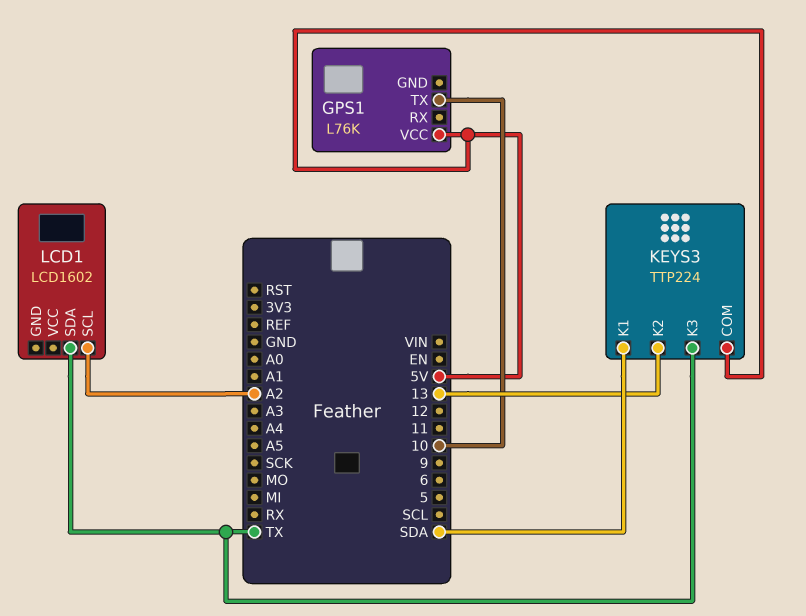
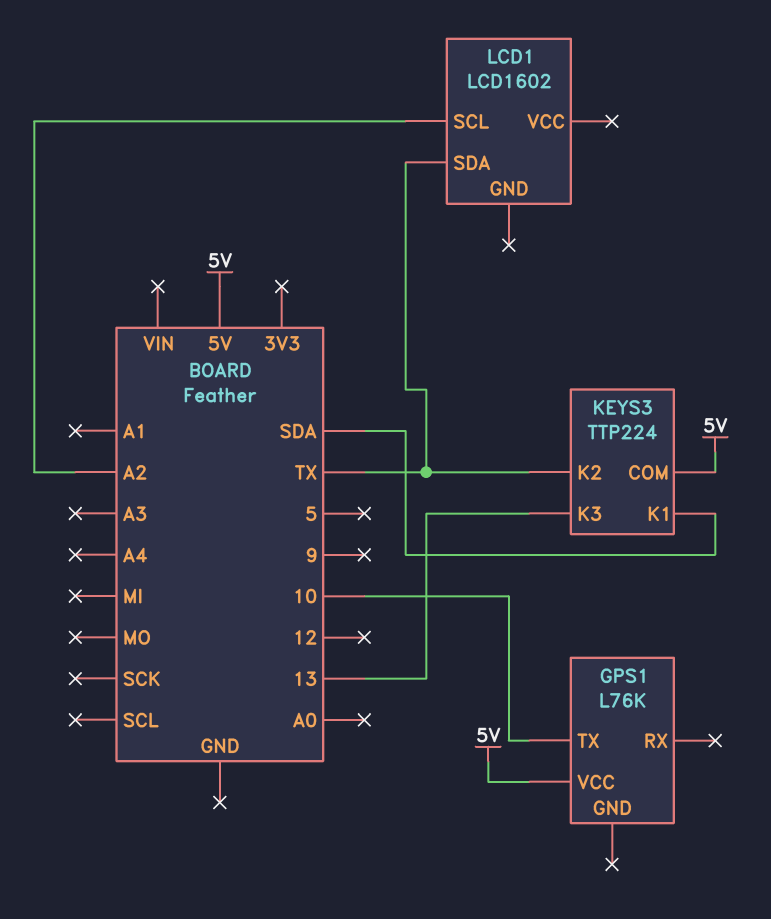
KEYS3 pin K2: 13 -> TX
KEYS3 pin K3: TX -> 13

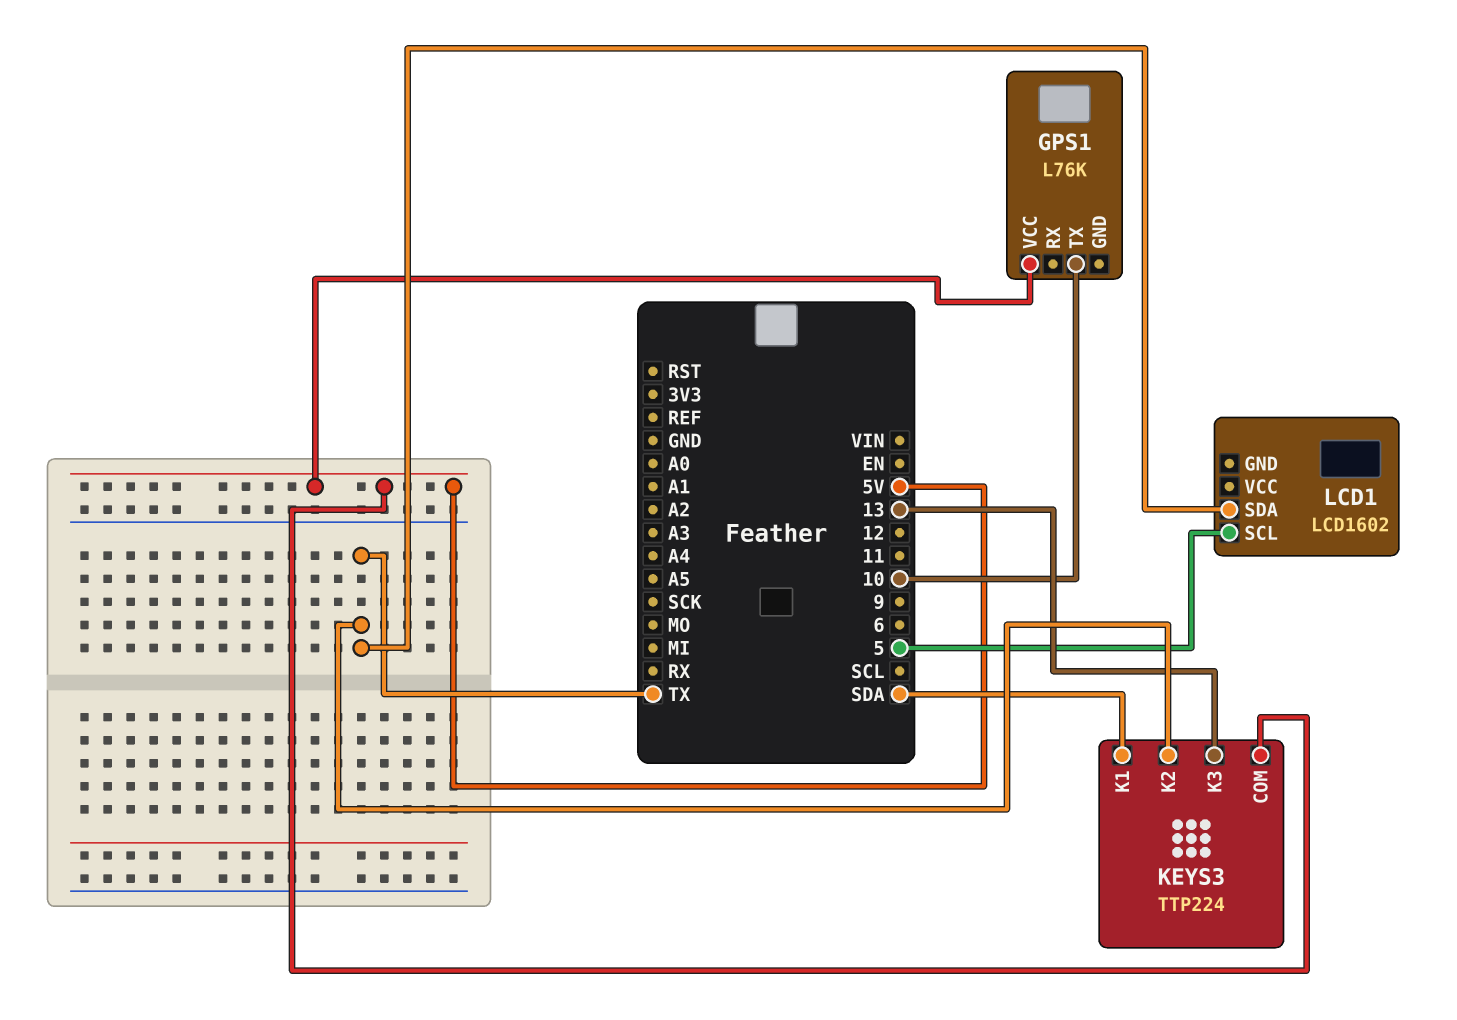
LCD1 pin SCL: A2 -> 5

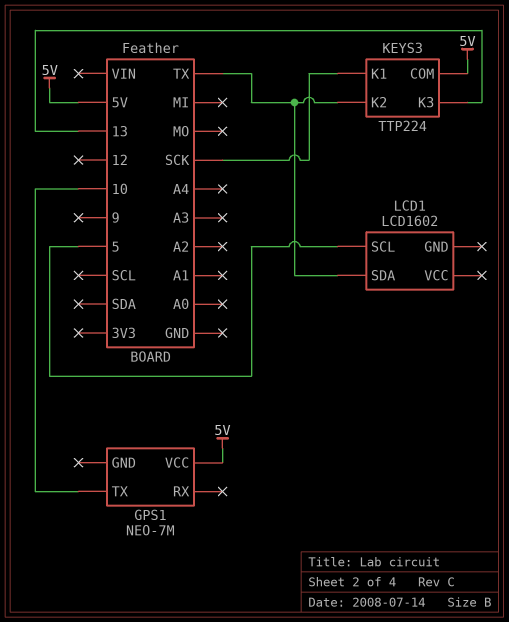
GPS1: L76K -> NEO-7M
KEYS3 pin K1: SDA -> SCK

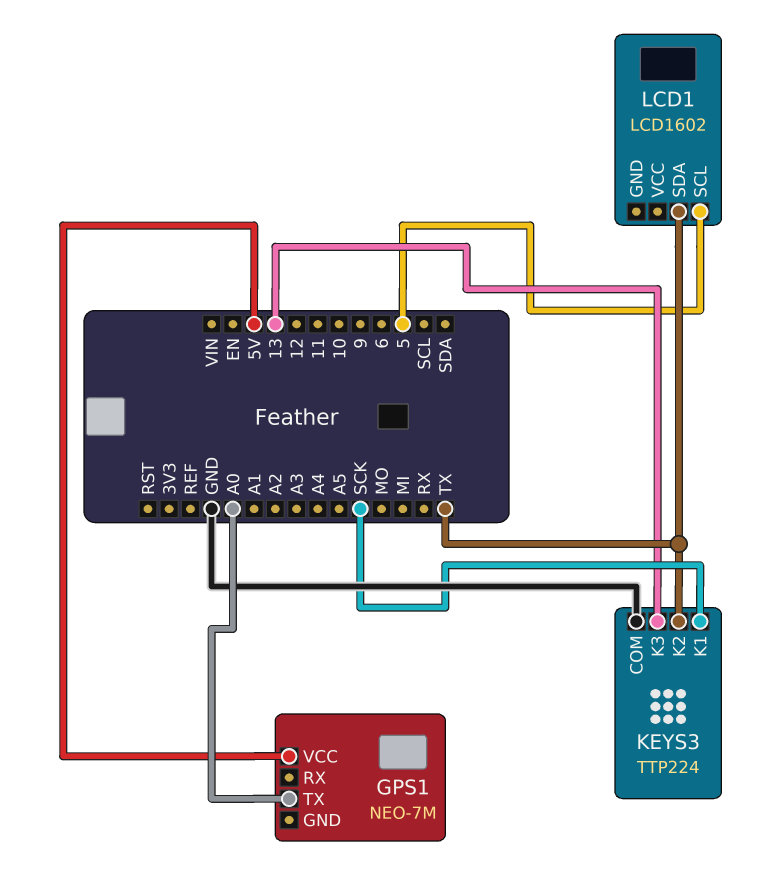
GPS1 pin TX: 10 -> A0
KEYS3 pin COM: 5V -> GND

